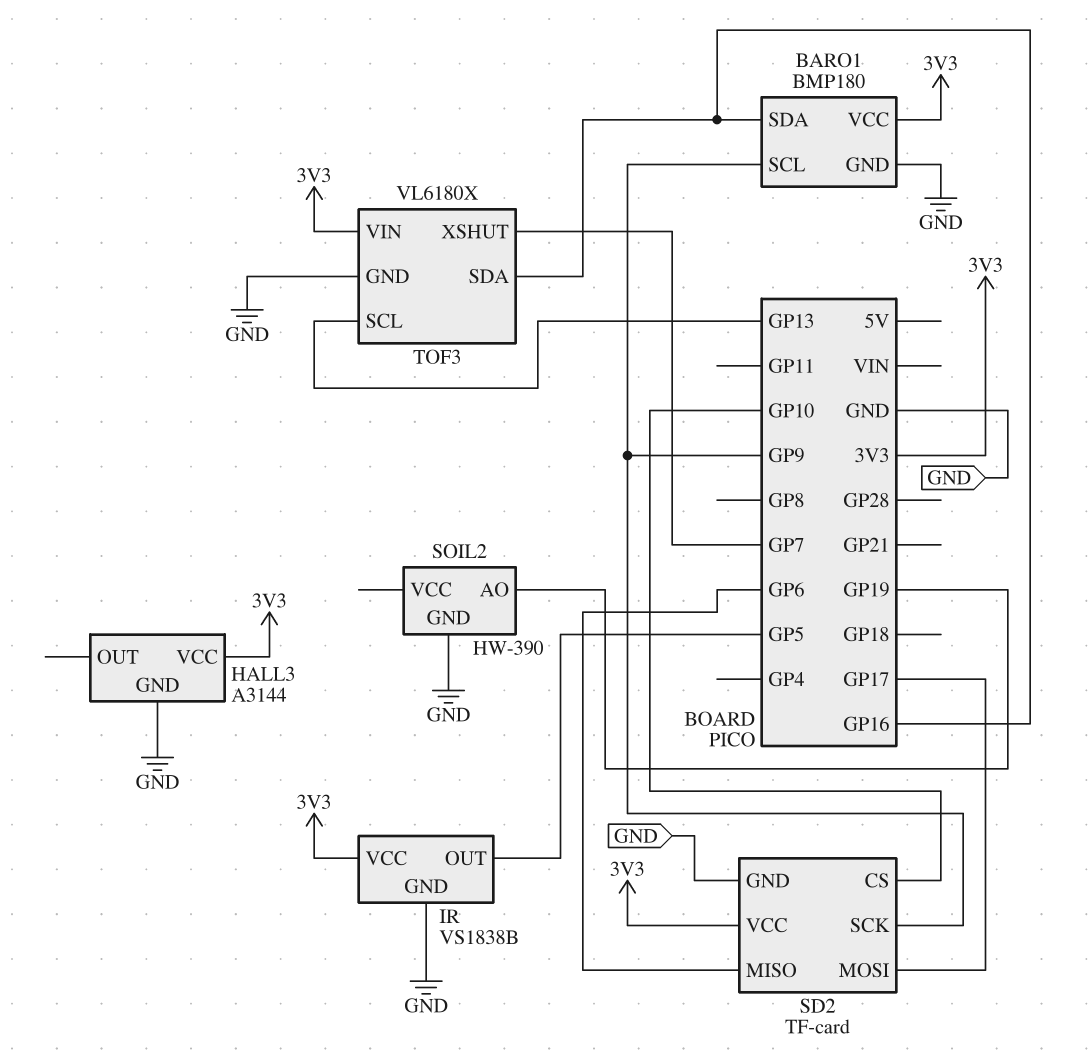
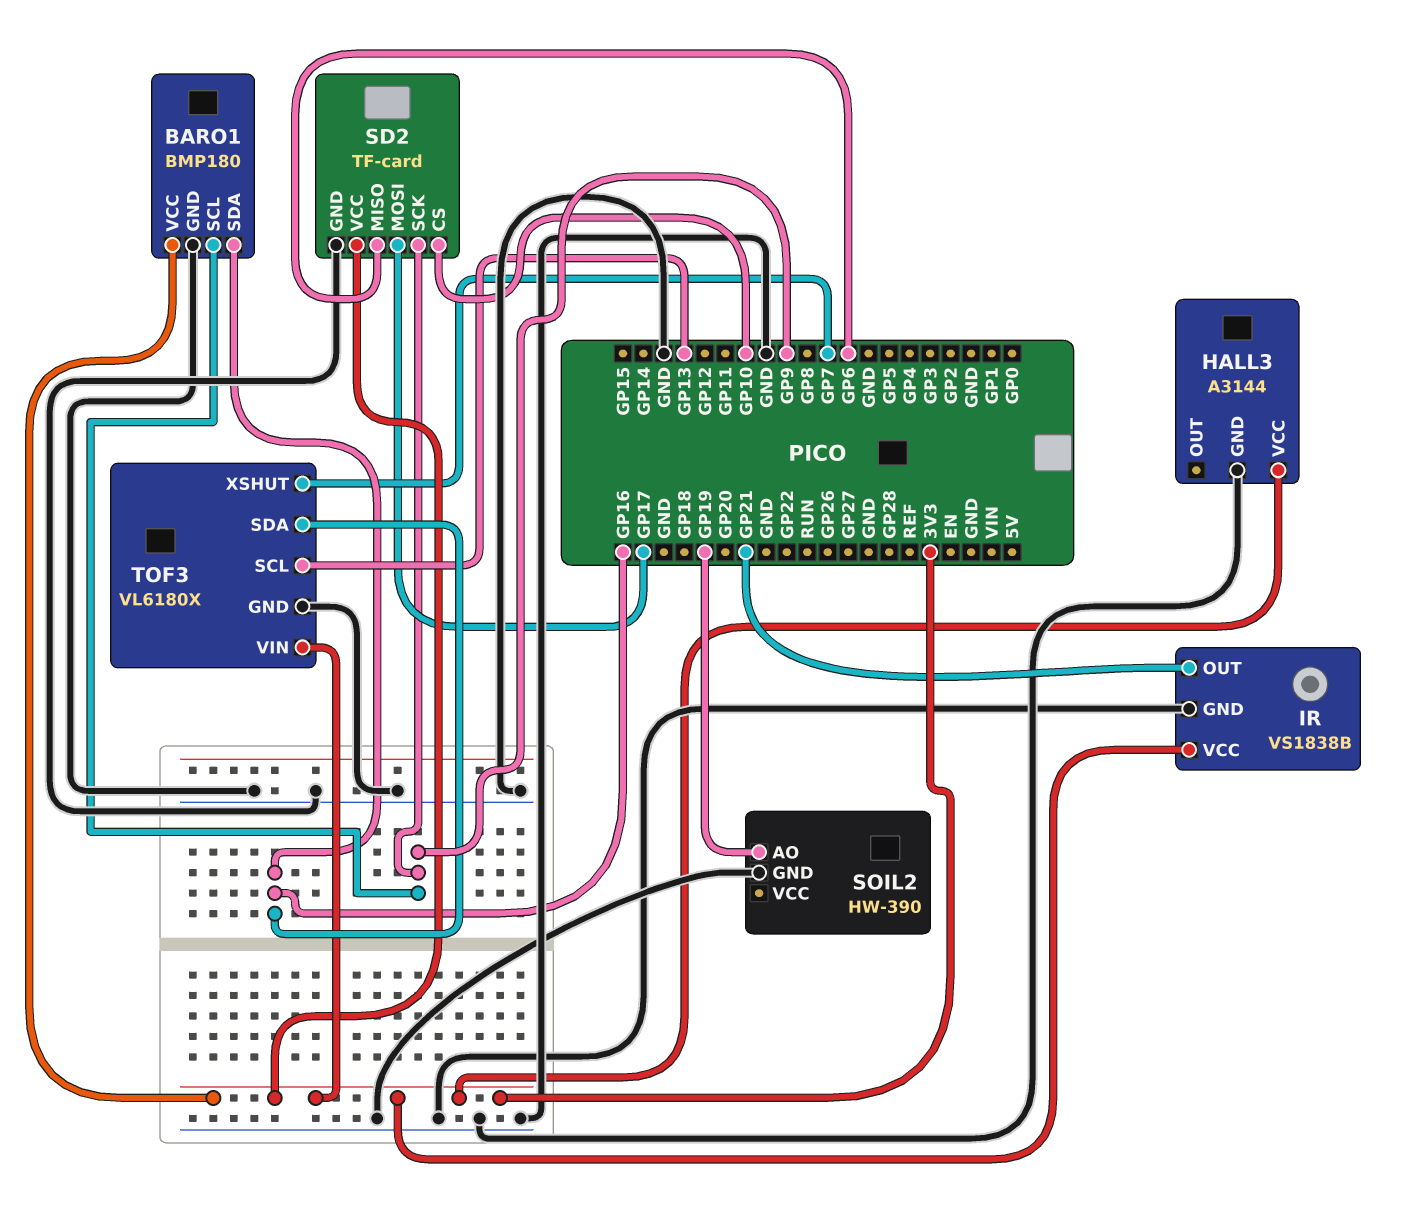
IR pin OUT: GP5 -> GP21

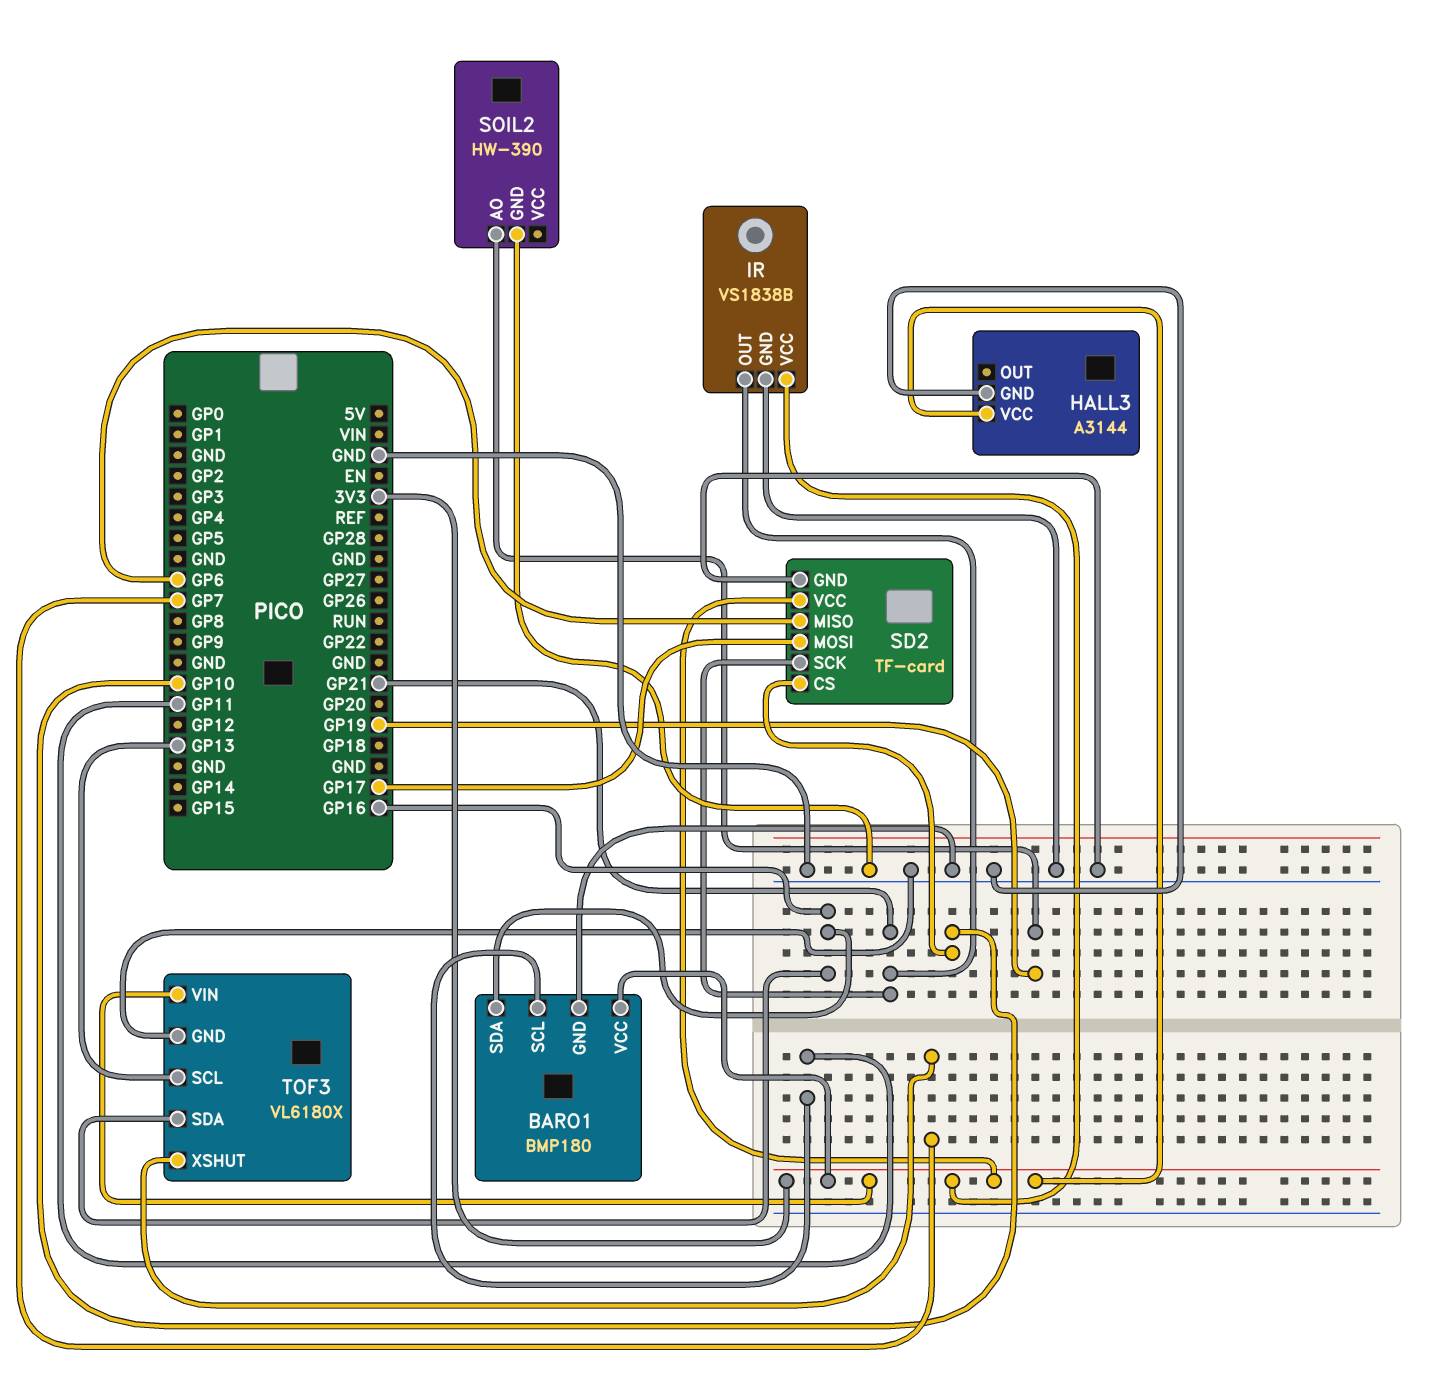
BARO1 pin SCL: GP9 -> GP11
SD2 pin SCK: GP9 -> GP21

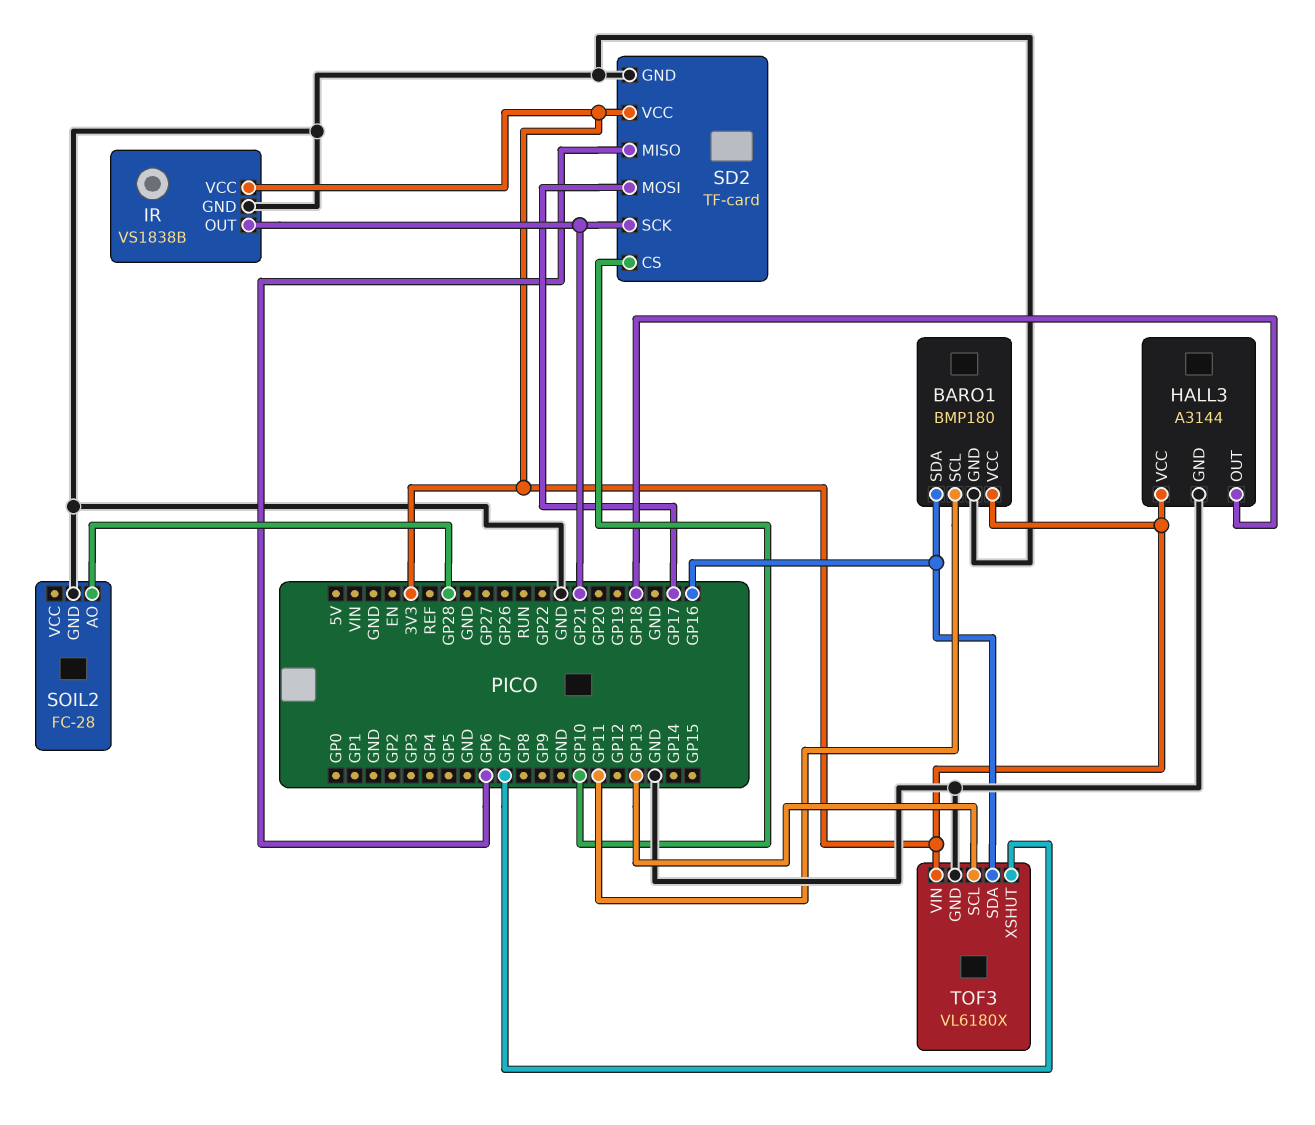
HALL3 pin OUT: none -> GP18
SOIL2: HW-390 -> FC-28
SOIL2 pin AO: GP19 -> GP28

